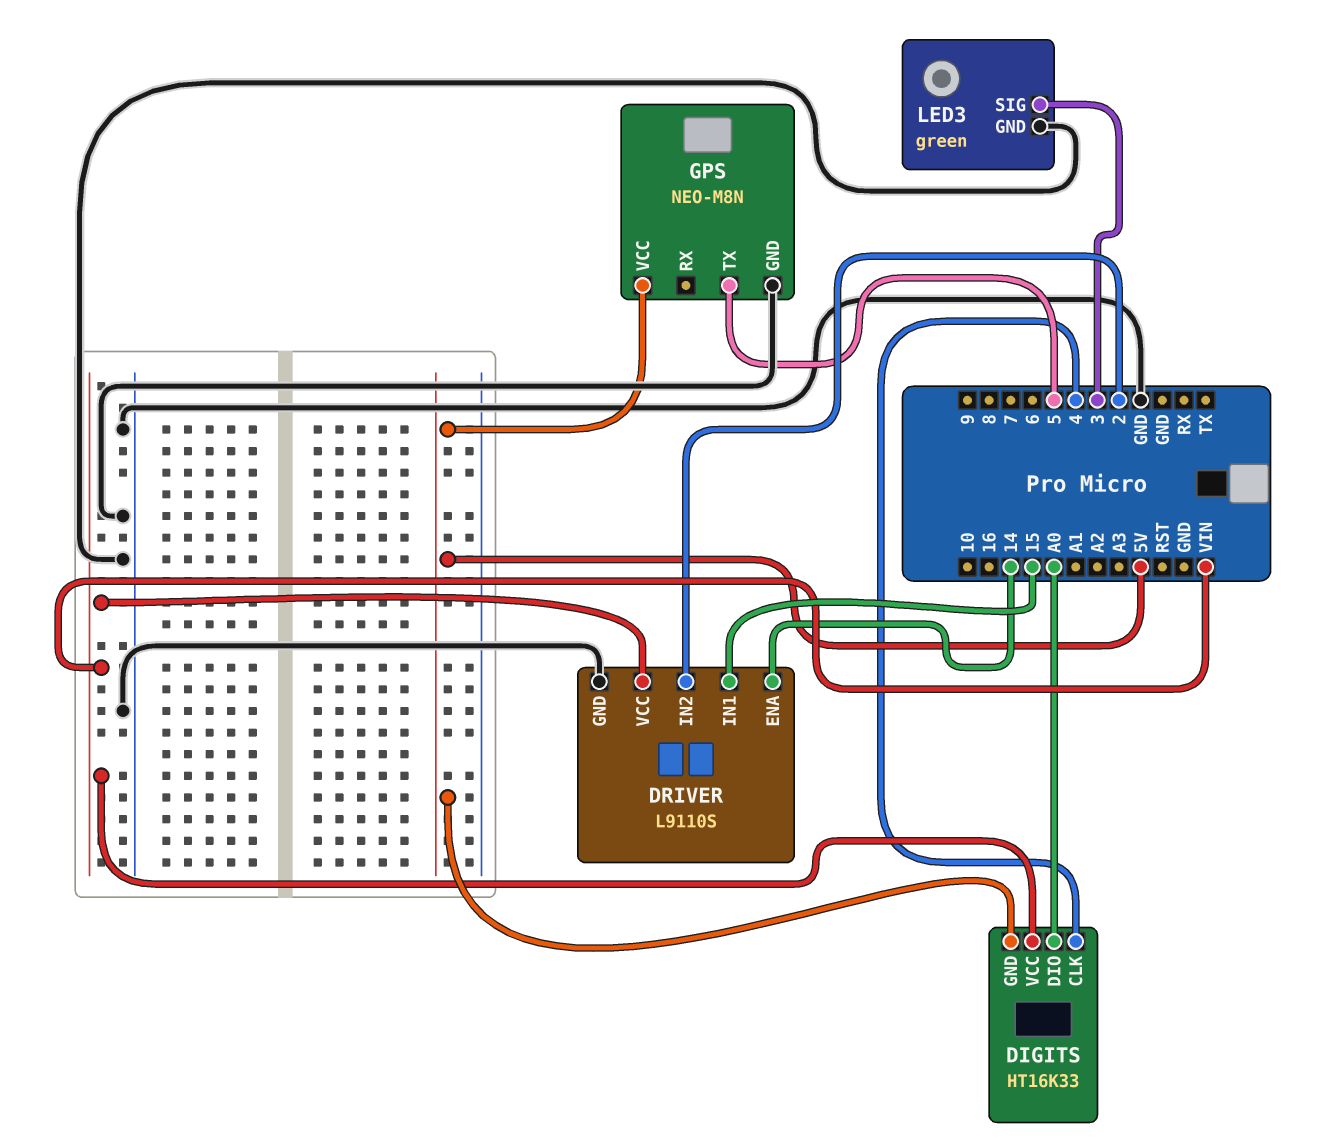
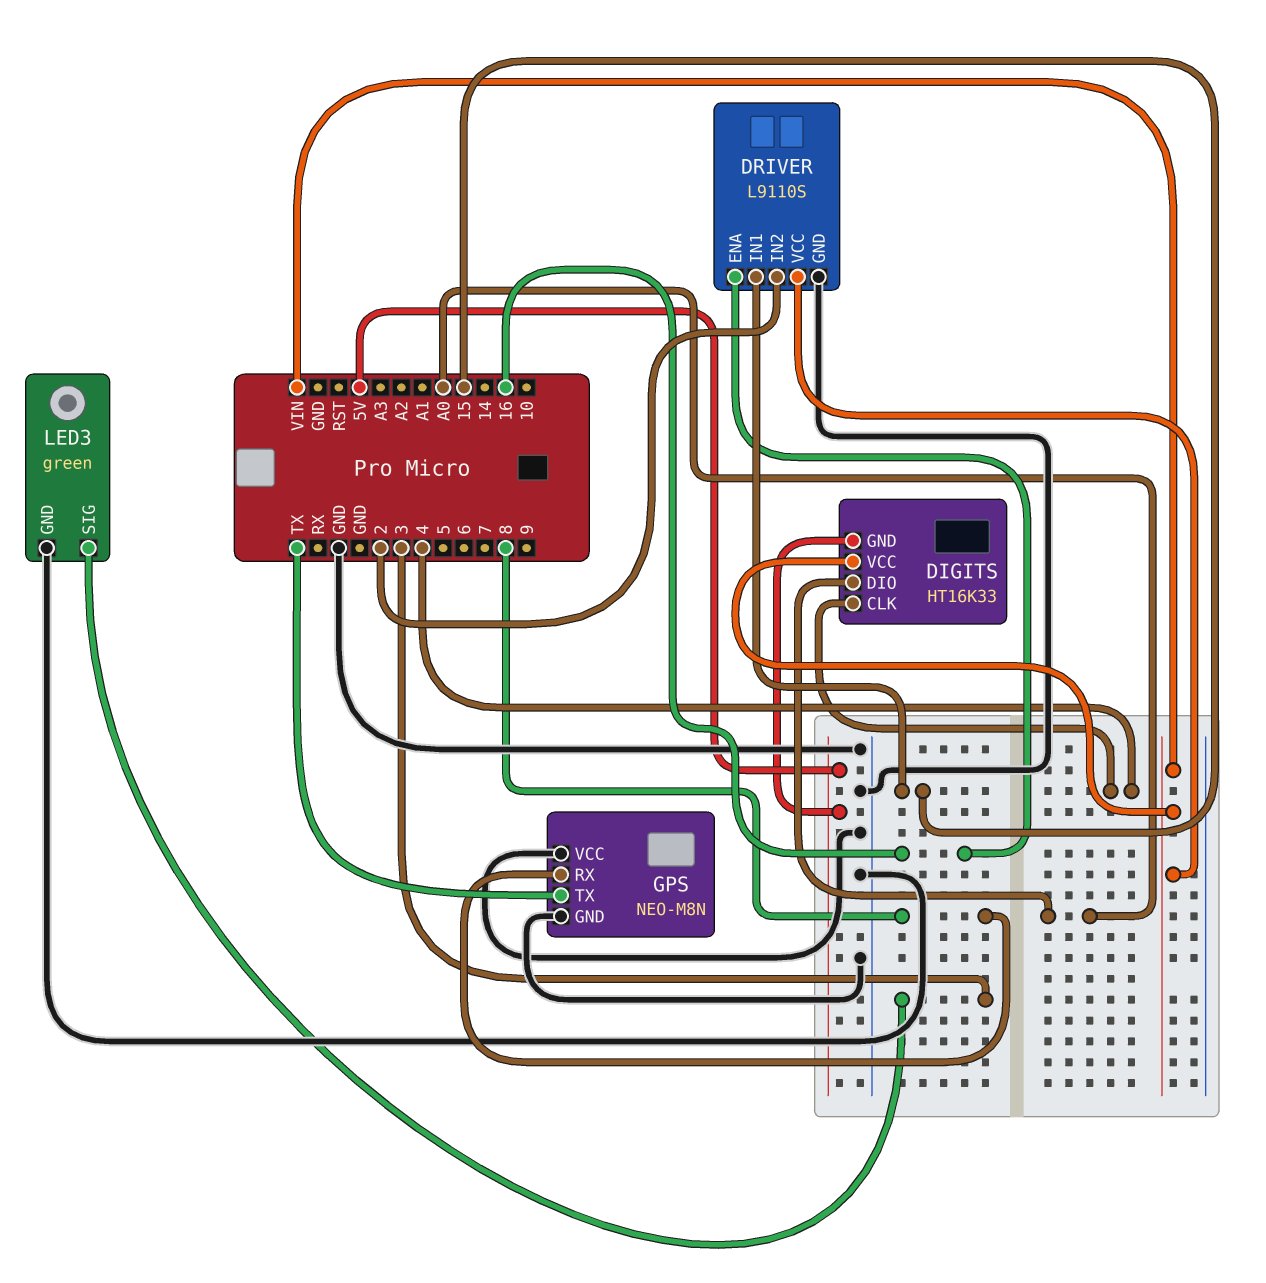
DRIVER pin ENA: 14 -> 16
GPS pin RX: none -> 8
GPS pin TX: 5 -> TX
GPS pin VCC: 5V -> GND

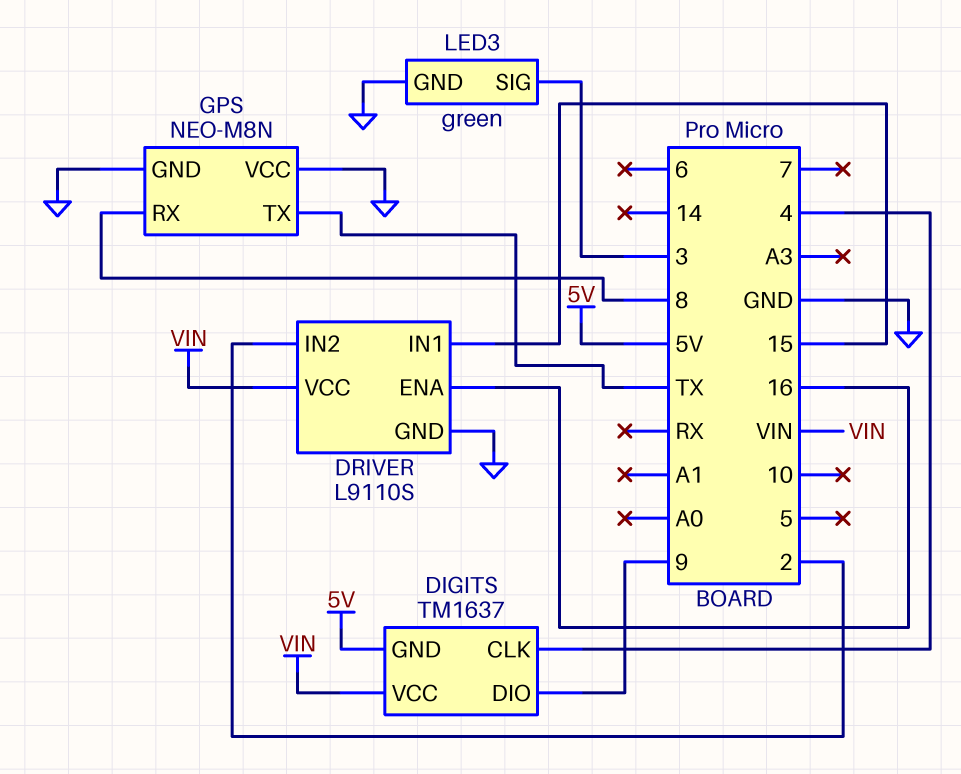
DIGITS: HT16K33 -> TM1637
DIGITS pin DIO: A0 -> 9

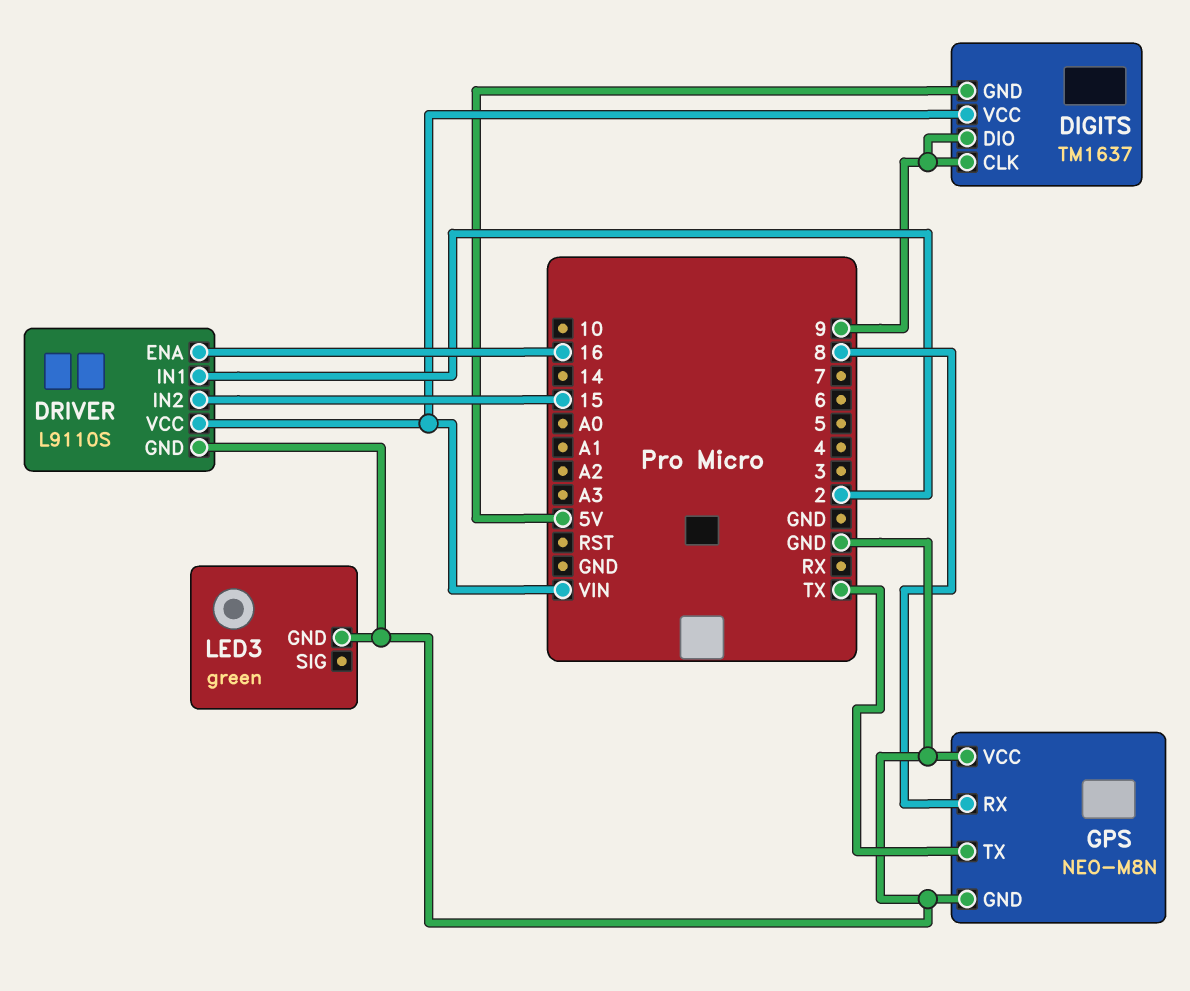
DIGITS pin CLK: 4 -> 9
DRIVER pin IN1: 15 -> 2
DRIVER pin IN2: 2 -> 15
LED3 pin SIG: 3 -> none

